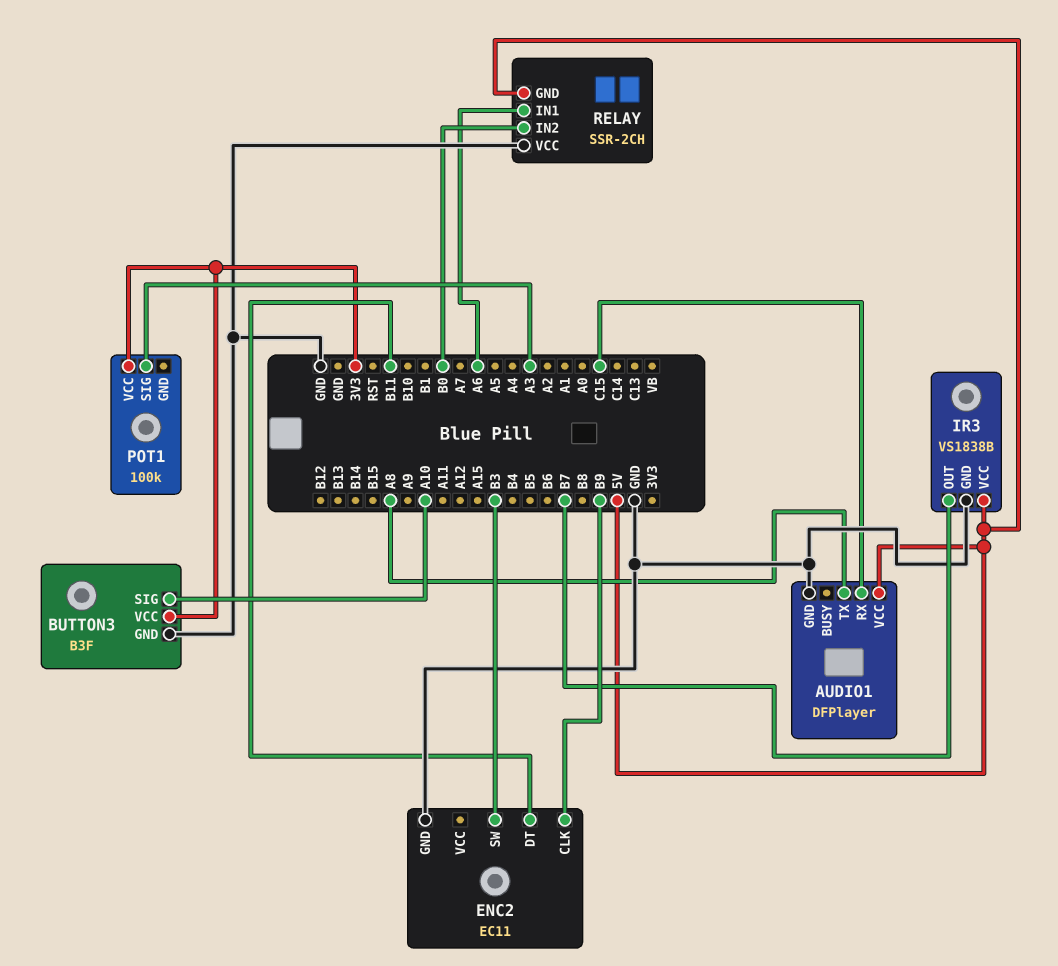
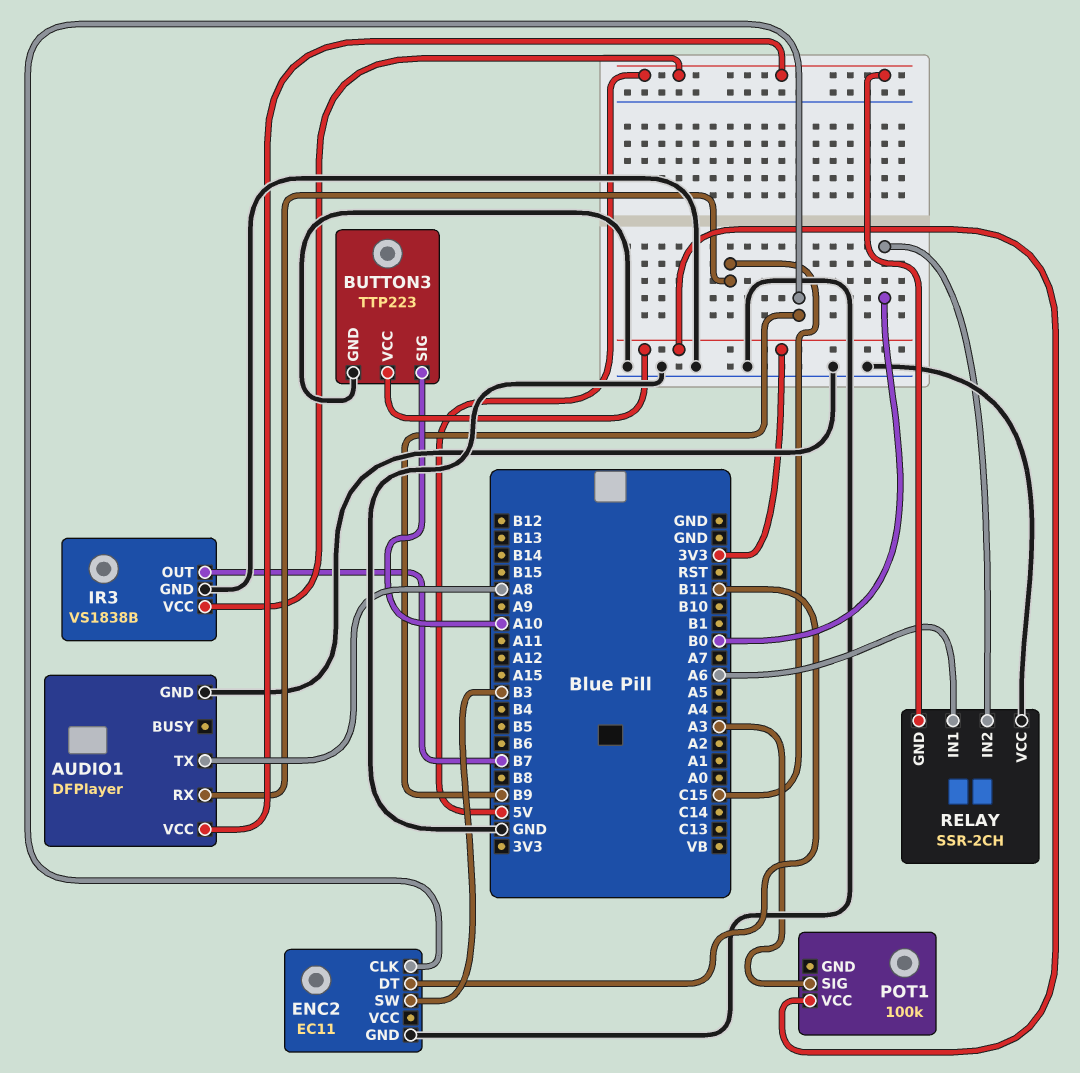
BUTTON3: B3F -> TTP223

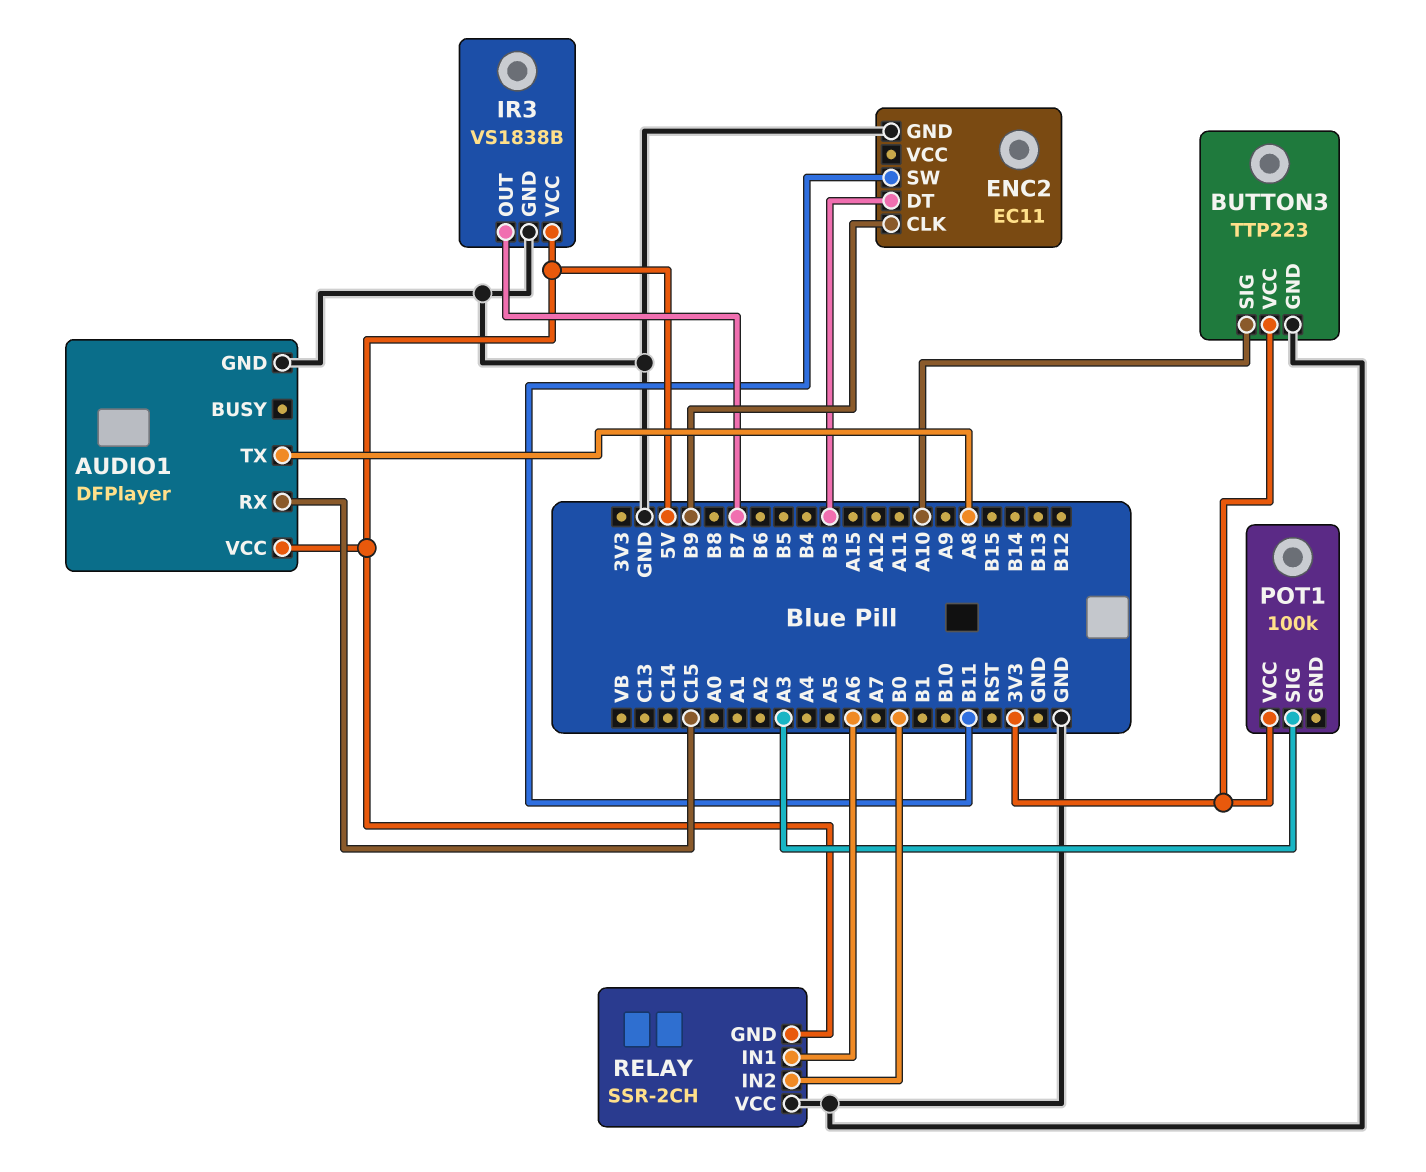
ENC2 pin DT: B11 -> B3
ENC2 pin SW: B3 -> B11

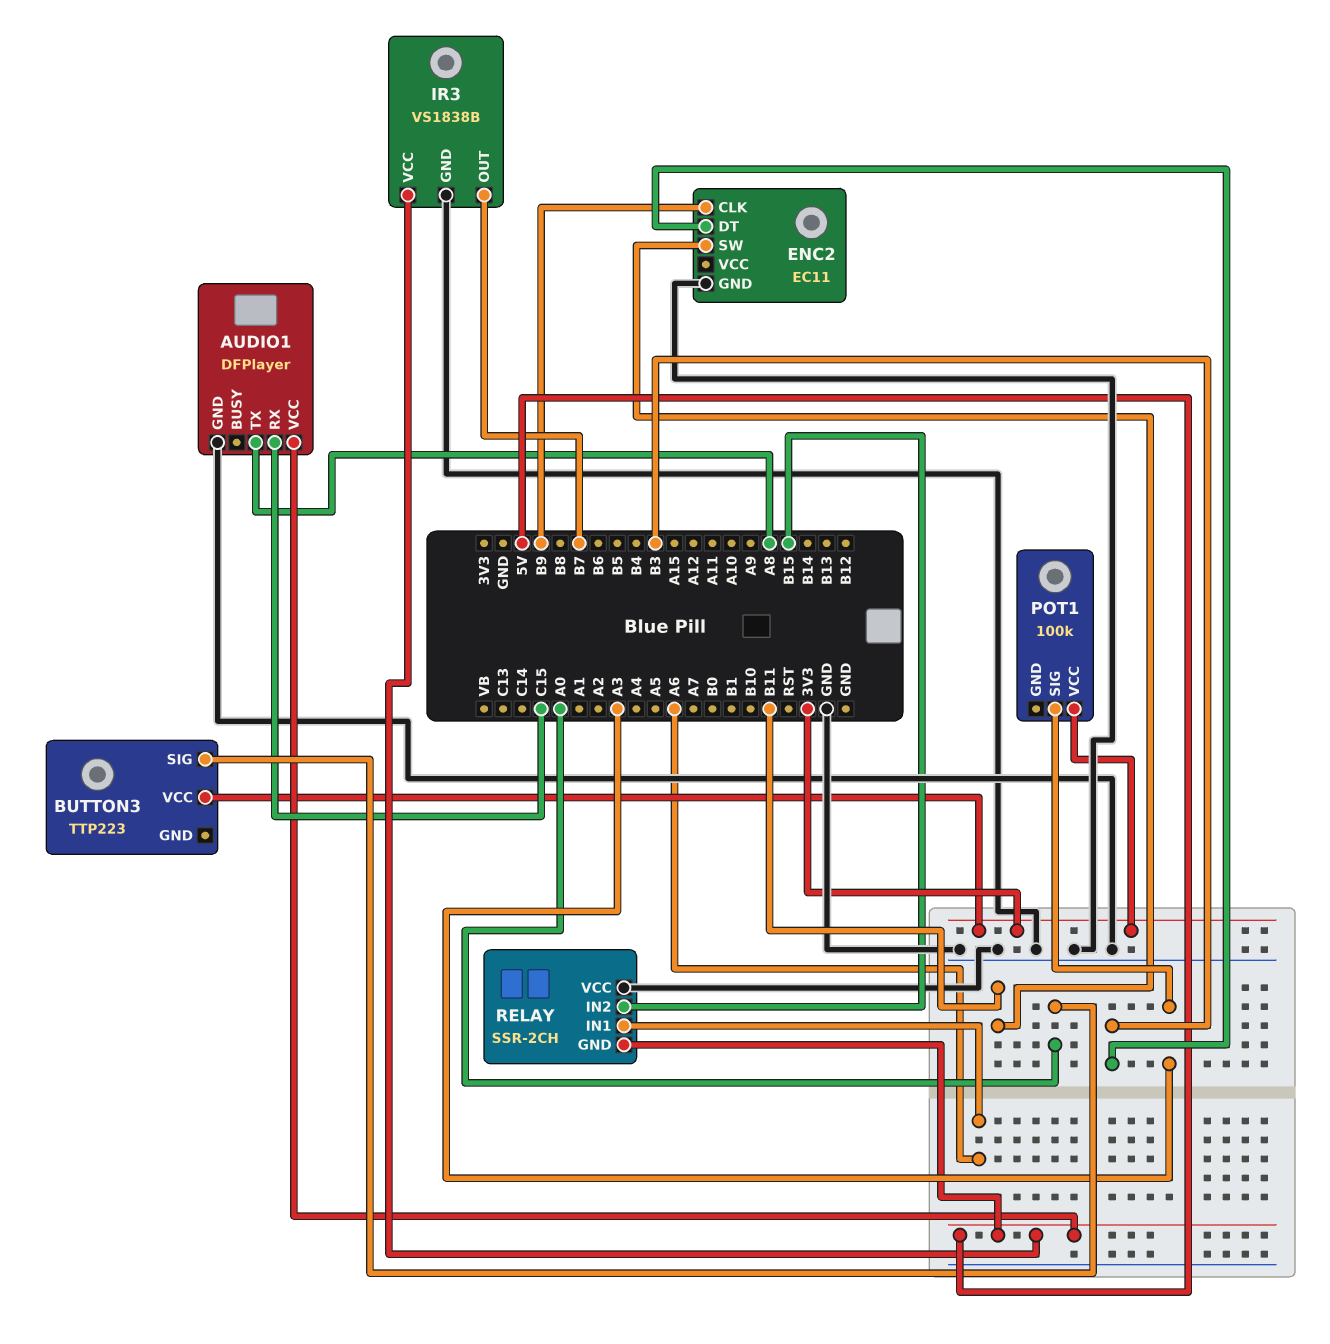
BUTTON3 pin GND: GND -> none
BUTTON3 pin SIG: A10 -> A0
RELAY pin IN2: B0 -> B15

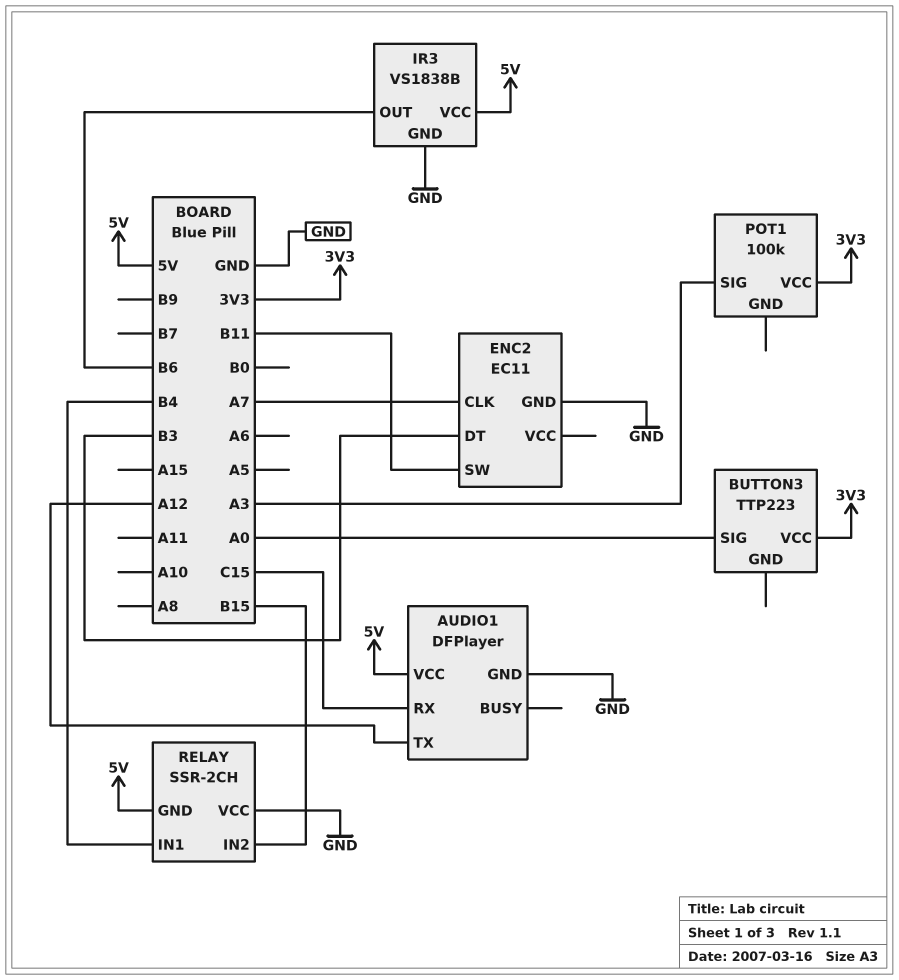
AUDIO1 pin TX: A8 -> A12
ENC2 pin CLK: B9 -> A7
IR3 pin OUT: B7 -> B6
RELAY pin IN1: A6 -> B4

